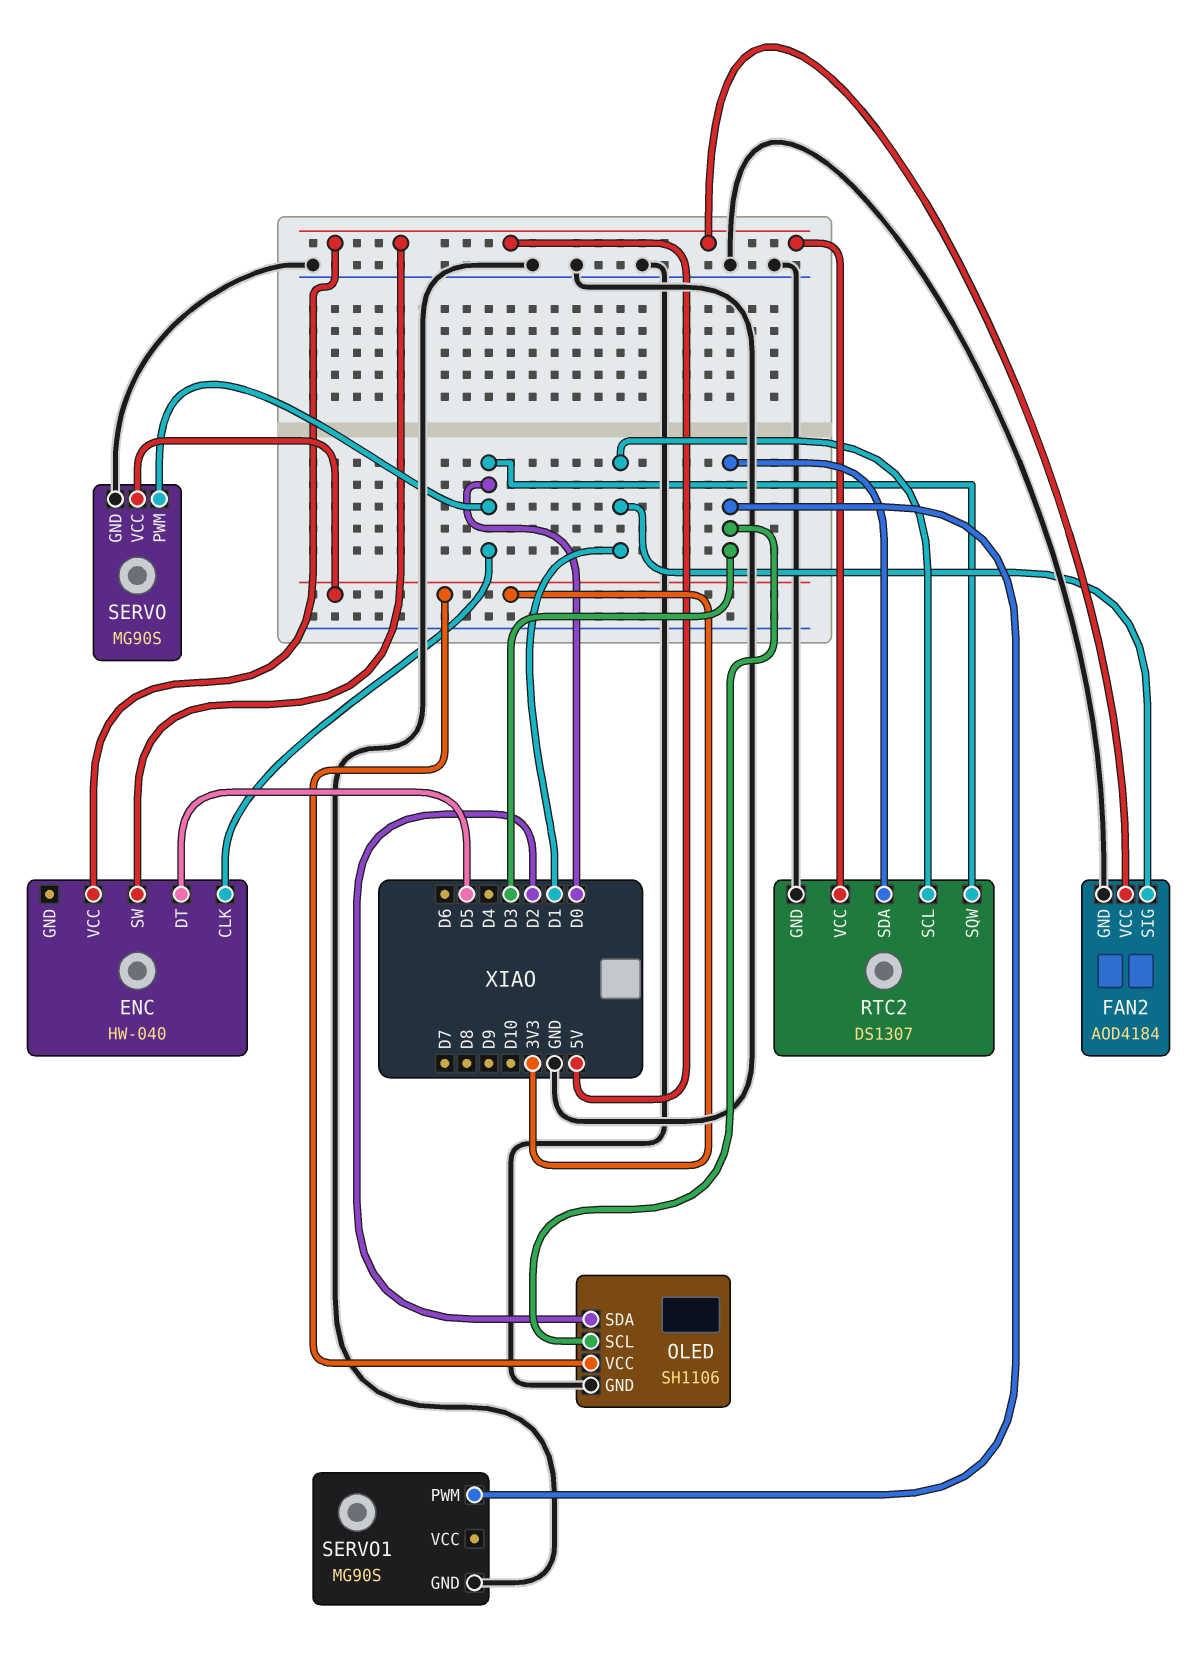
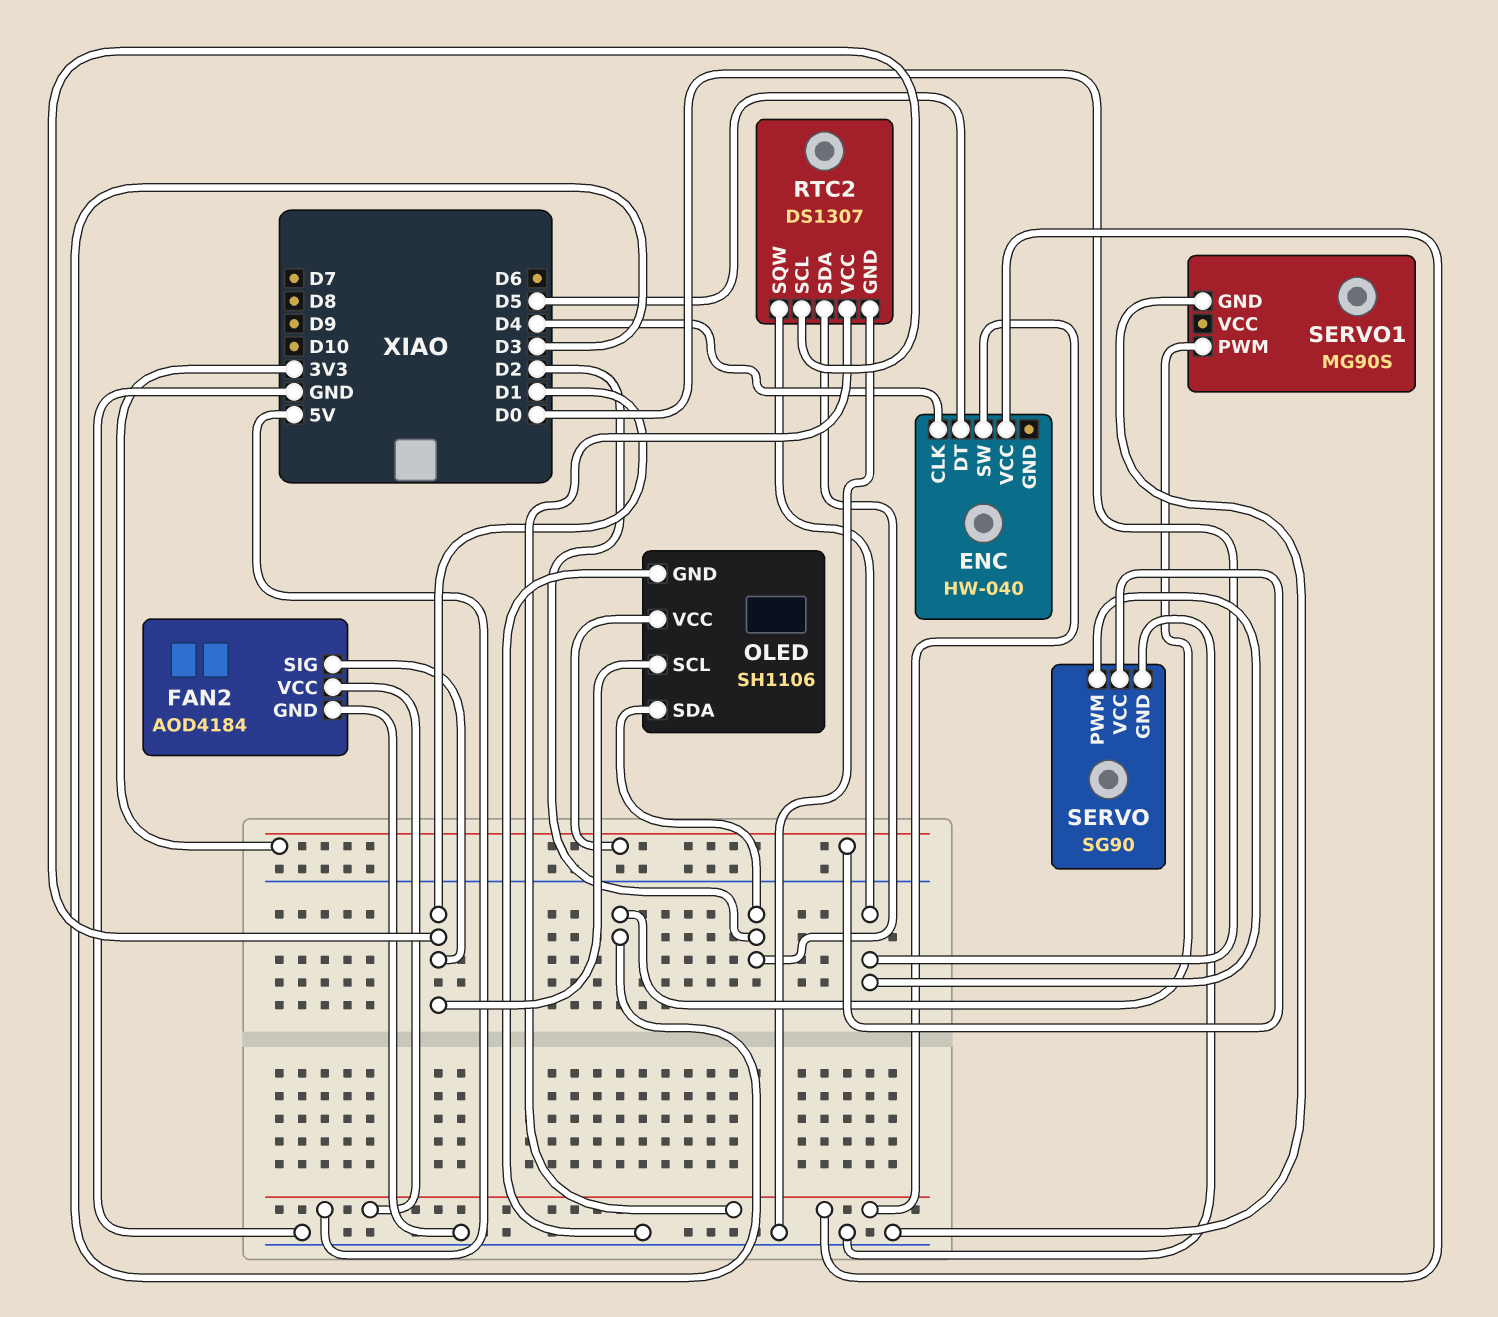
ENC pin CLK: D0 -> D4
OLED pin SCL: D3 -> D1
RTC2 pin SDA: D3 -> D2
SERVO: MG90S -> SG90

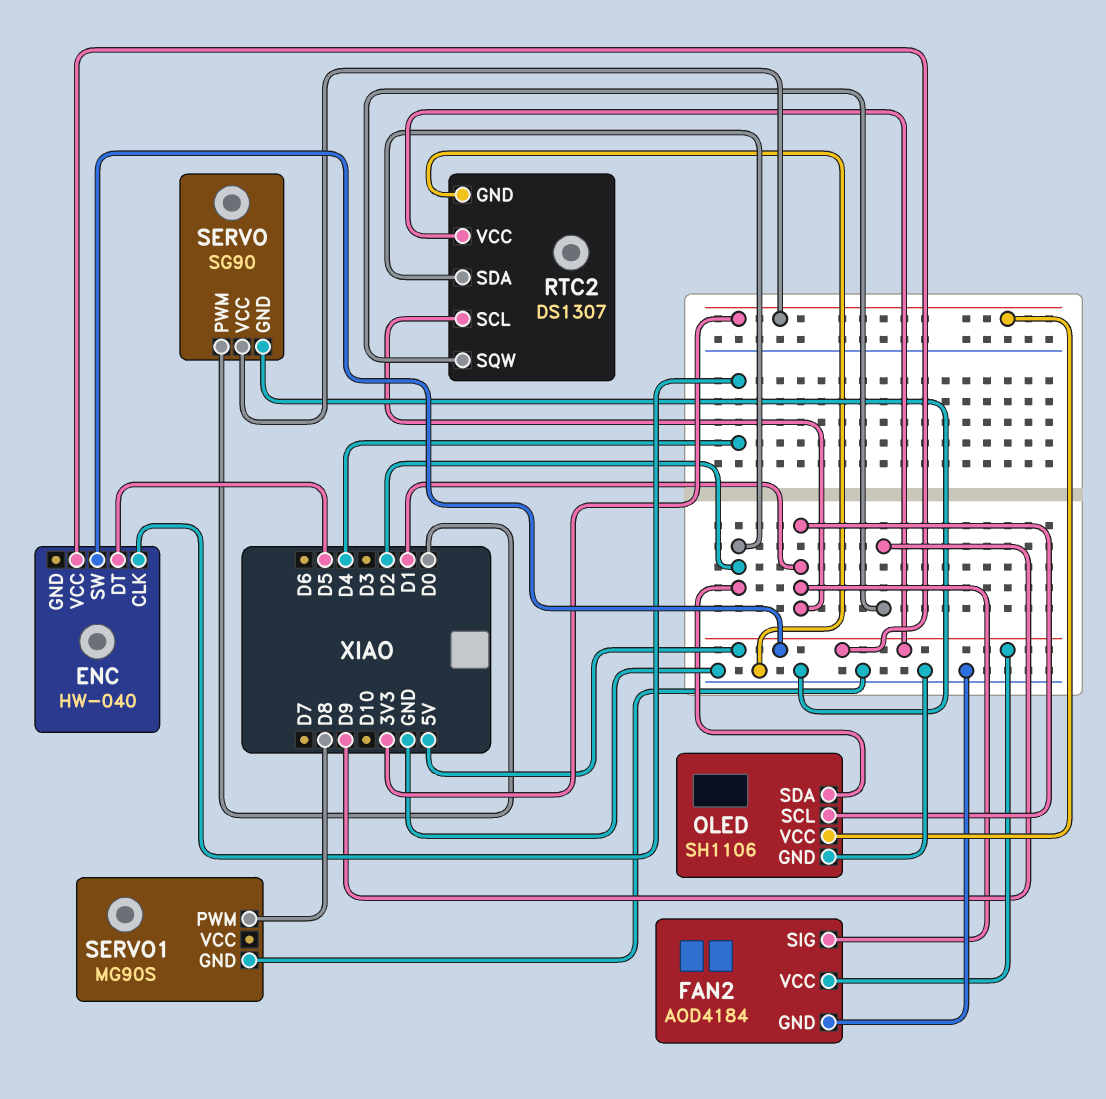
RTC2 pin SQW: D0 -> D9
SERVO1 pin PWM: D3 -> D8

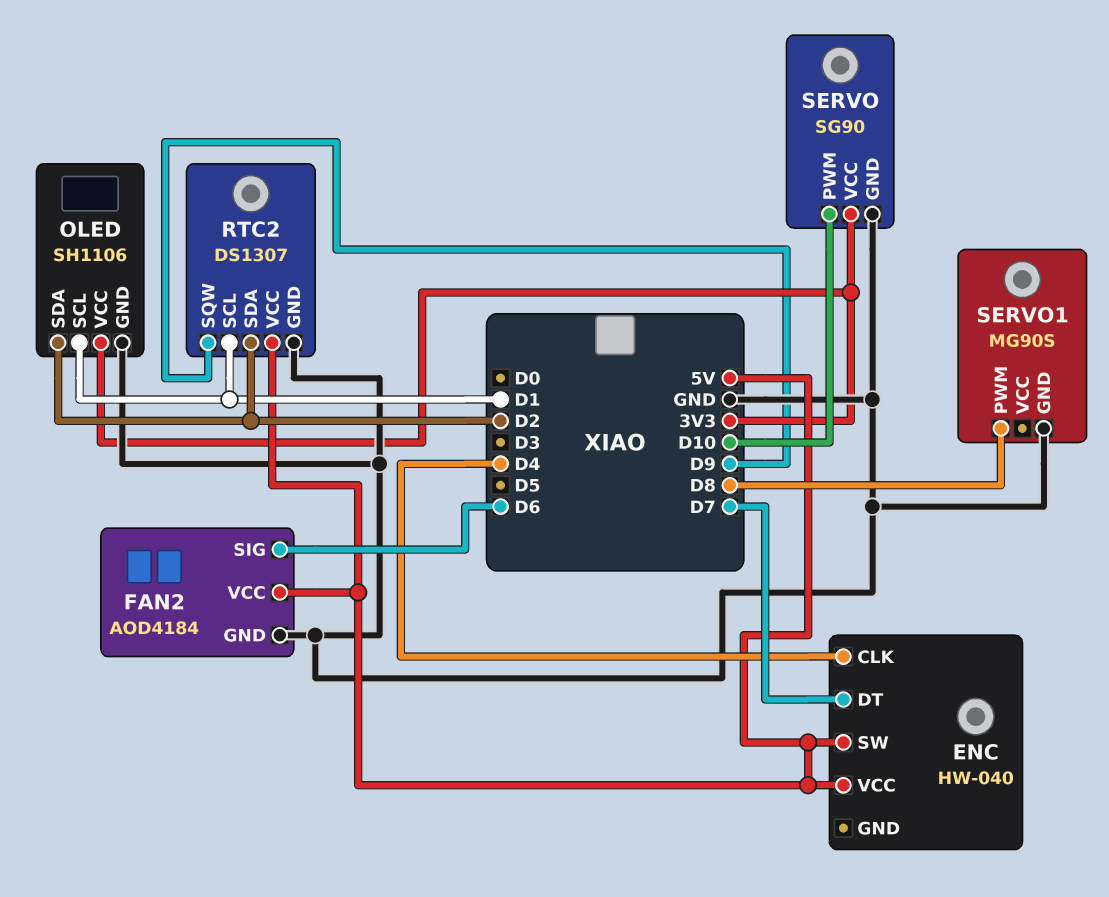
ENC pin DT: D5 -> D7
FAN2 pin SIG: D1 -> D6
SERVO pin PWM: D0 -> D10

